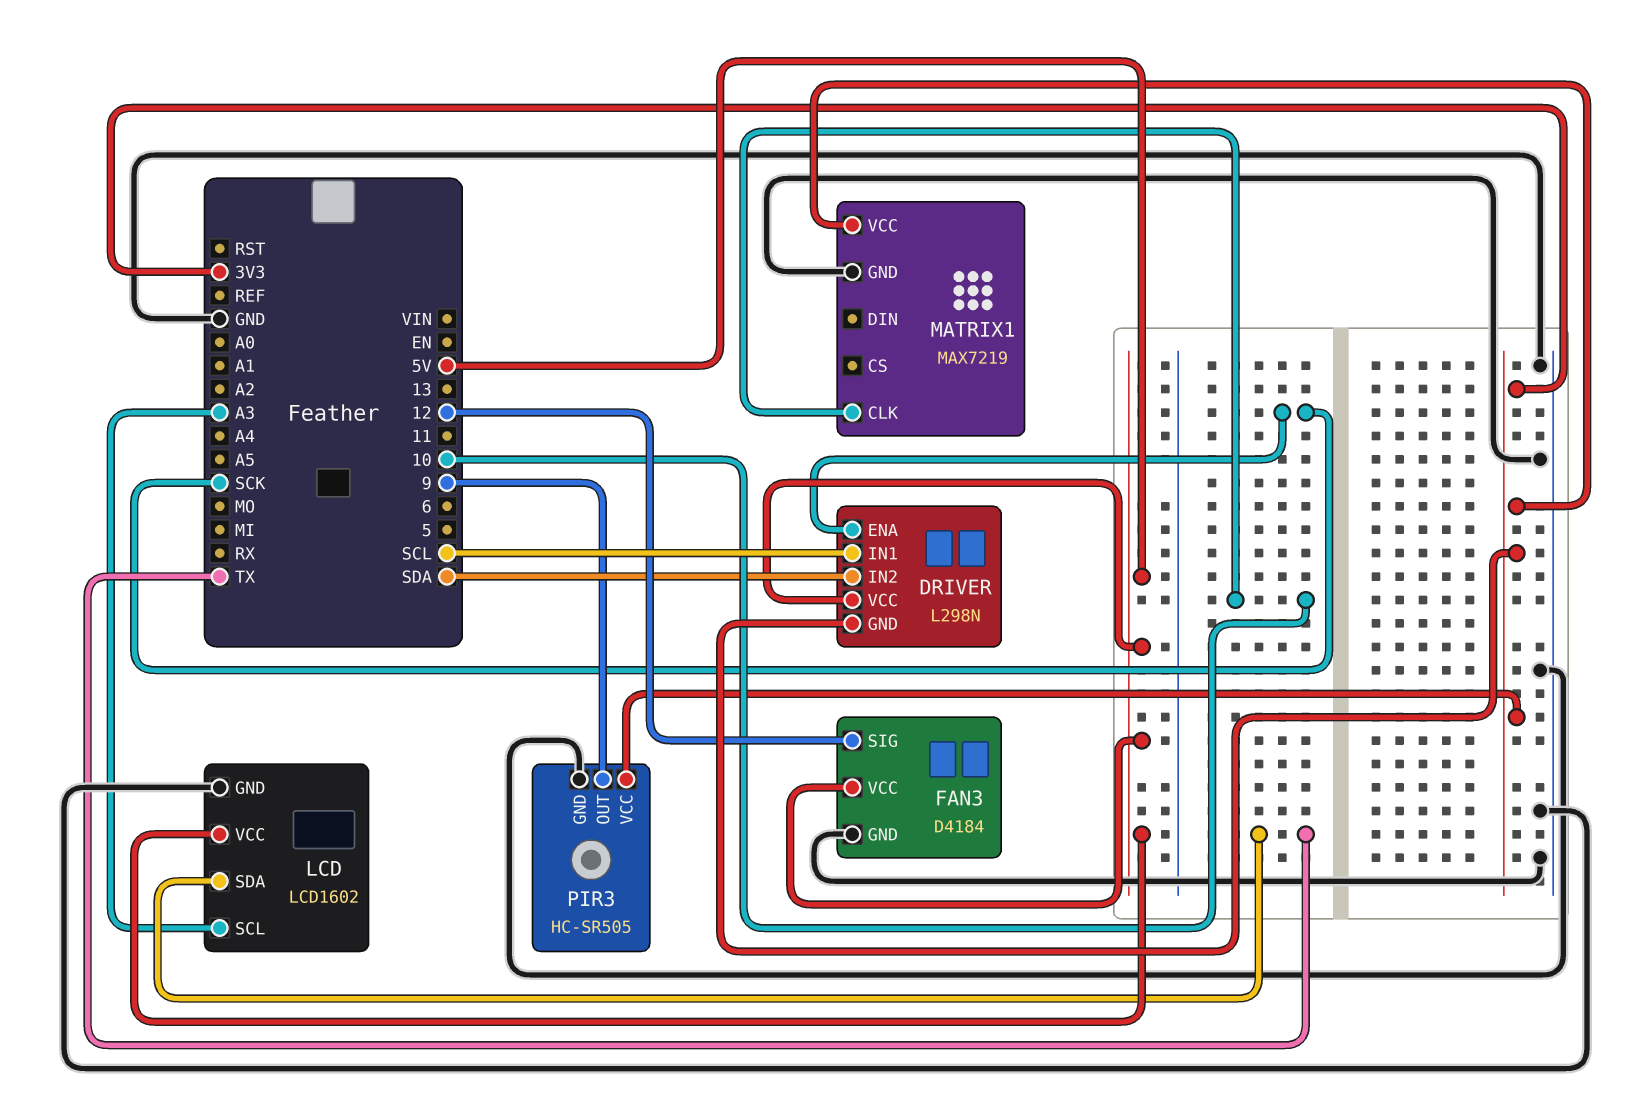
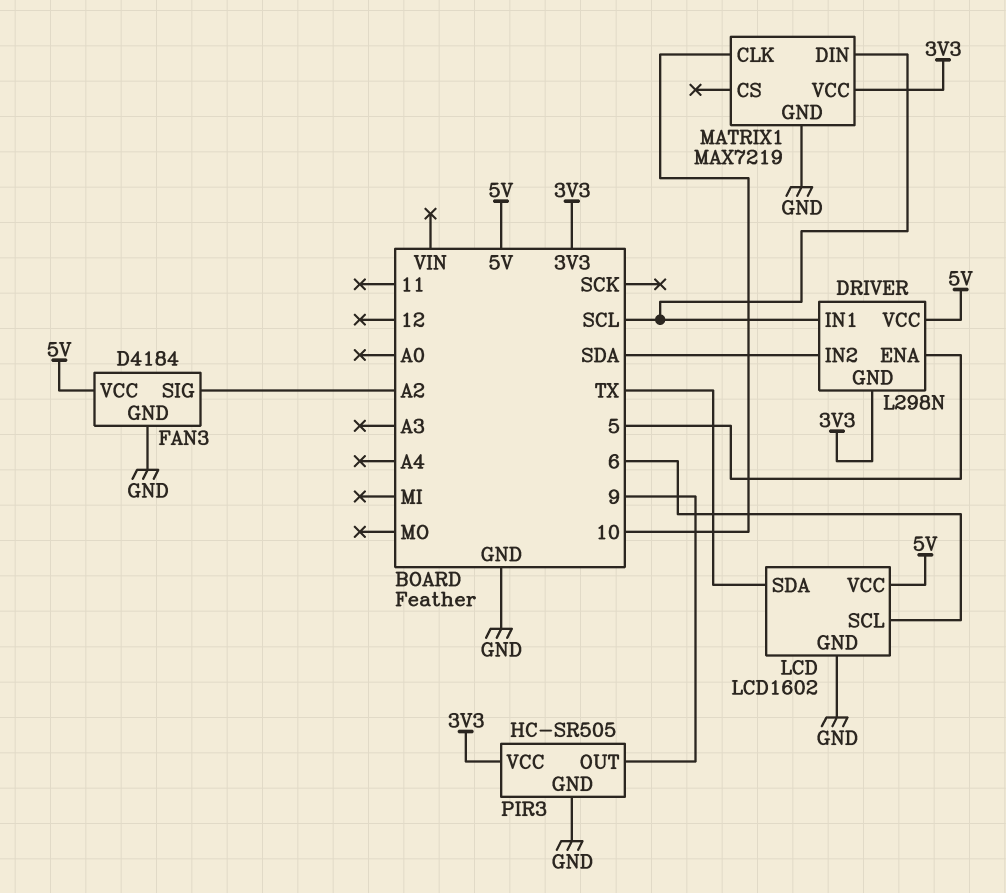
DRIVER pin ENA: SCK -> 5
FAN3 pin SIG: 12 -> A2
LCD pin SCL: A3 -> 6
MATRIX1 pin DIN: none -> SCL

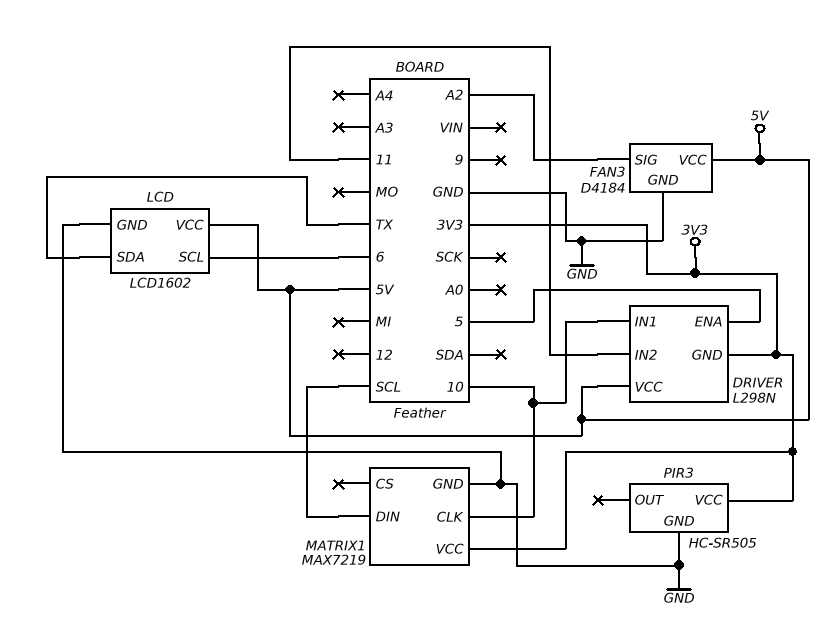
DRIVER pin IN1: SCL -> 10
DRIVER pin IN2: SDA -> 11
PIR3 pin OUT: 9 -> none

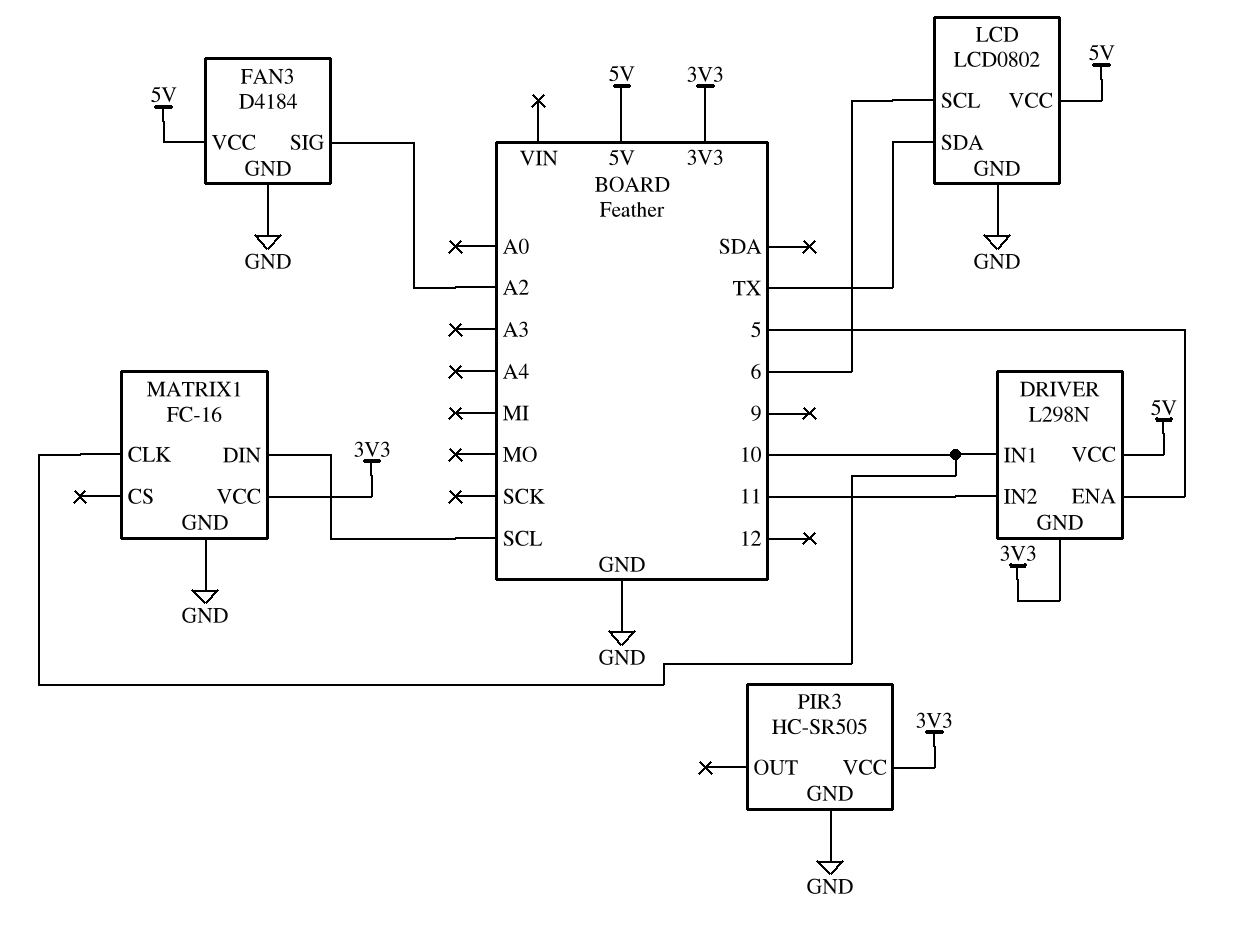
LCD: LCD1602 -> LCD0802
MATRIX1: MAX7219 -> FC-16

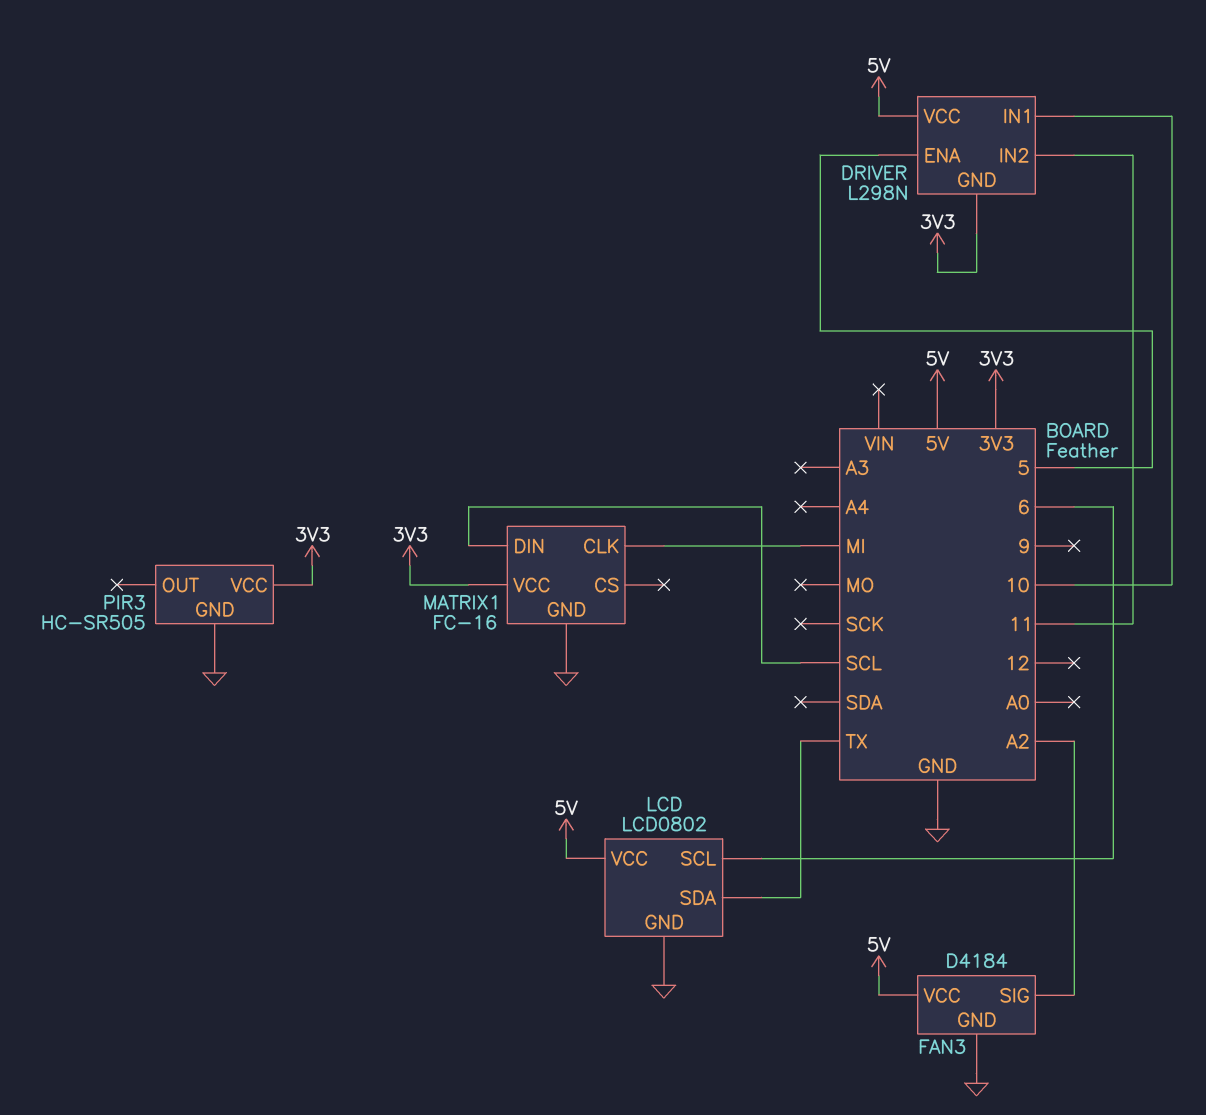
MATRIX1 pin CLK: 10 -> MI

